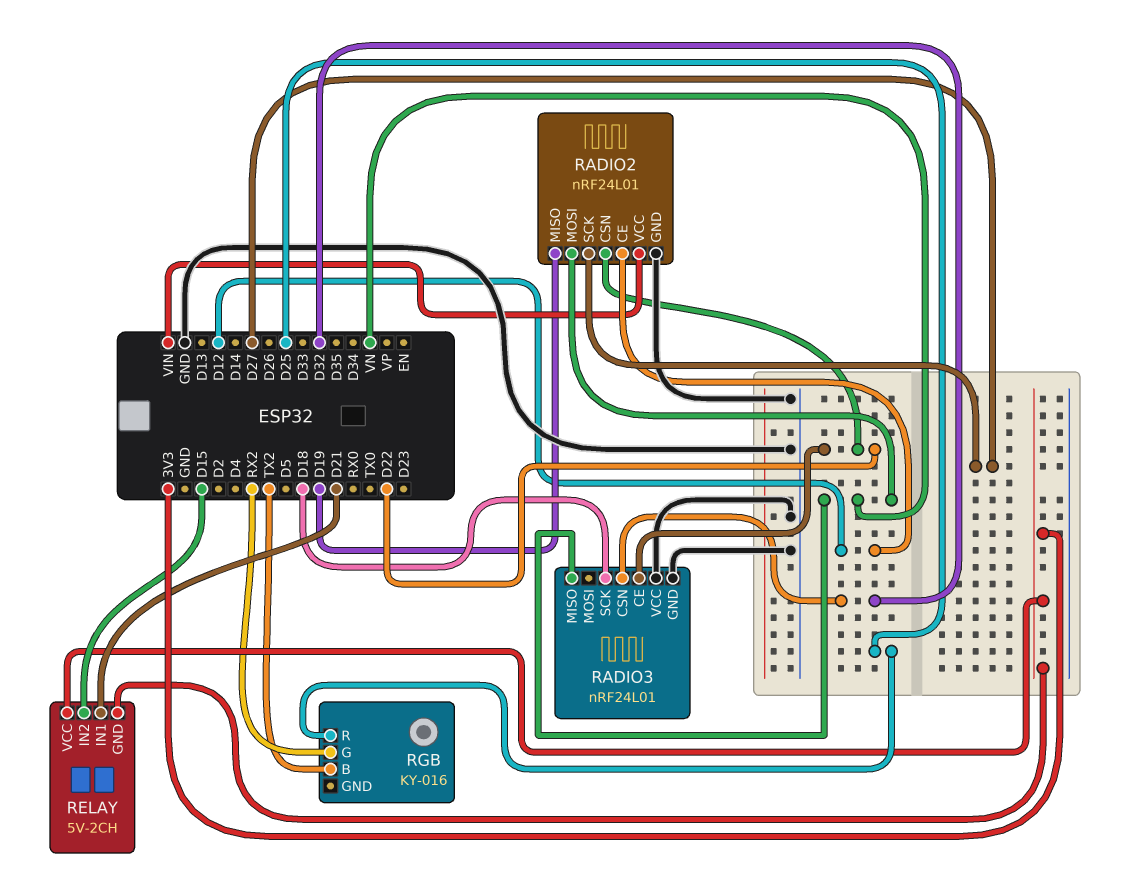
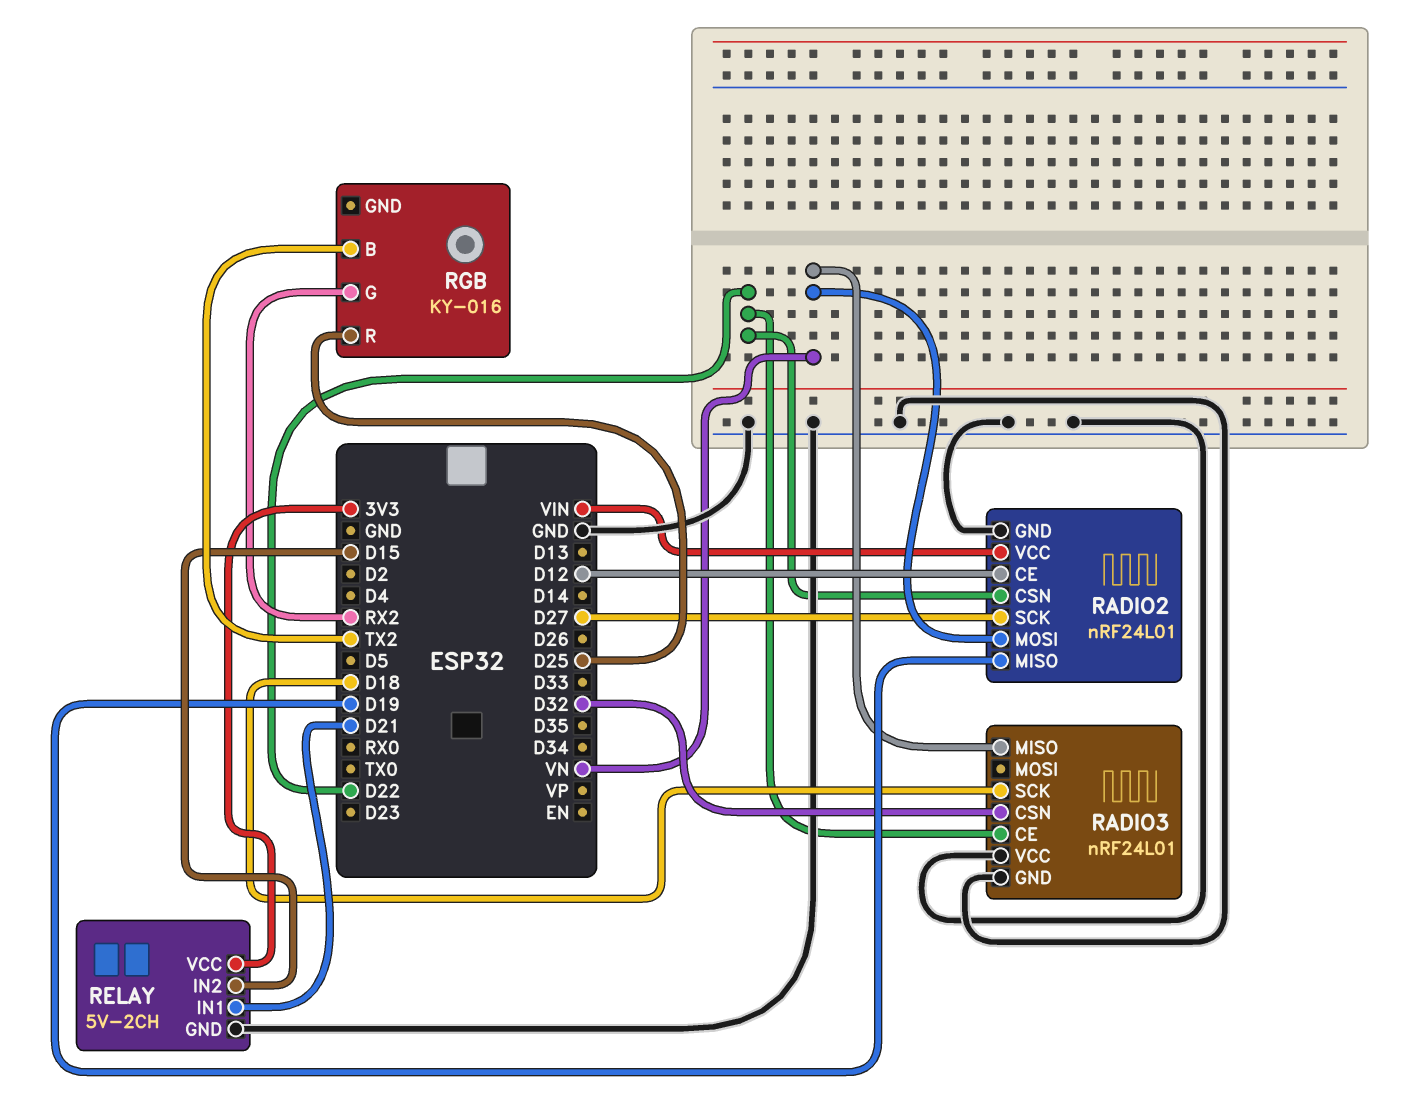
RELAY pin GND: 3V3 -> GND

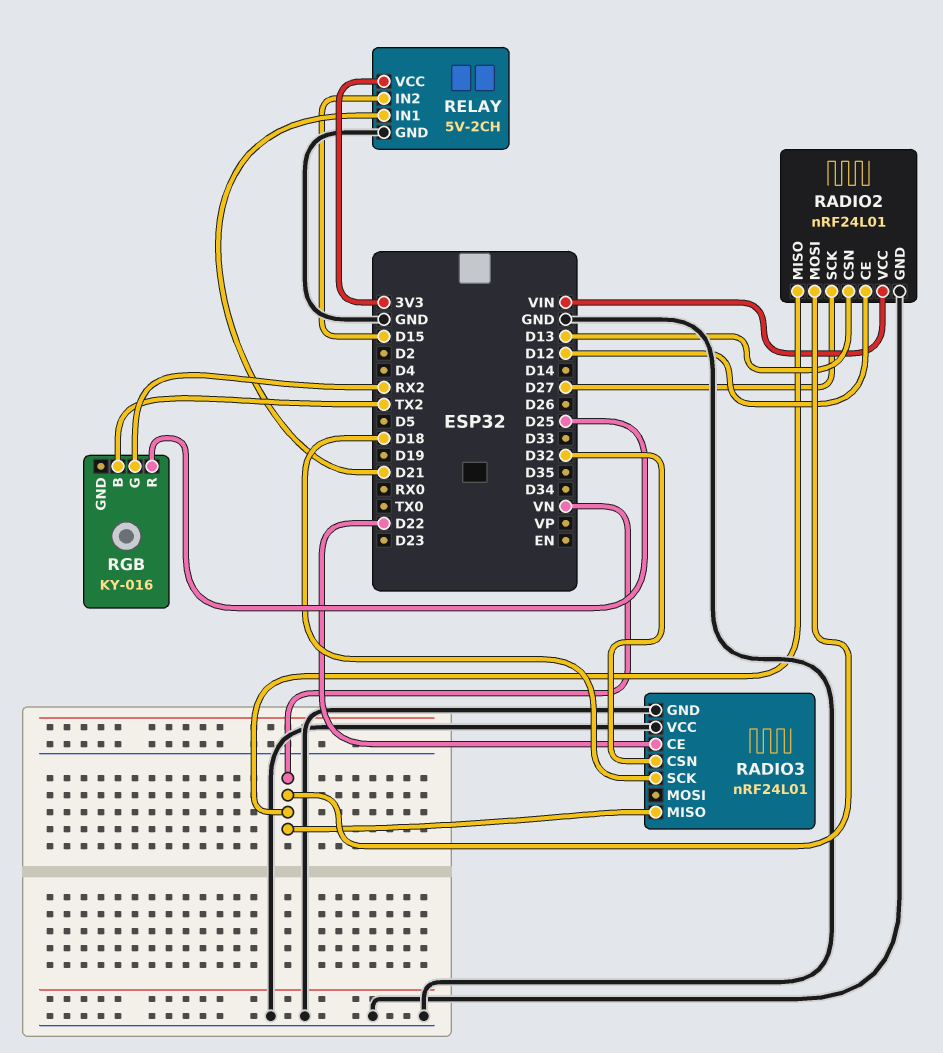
RADIO2 pin CSN: D22 -> D13
RADIO2 pin MISO: D19 -> VN

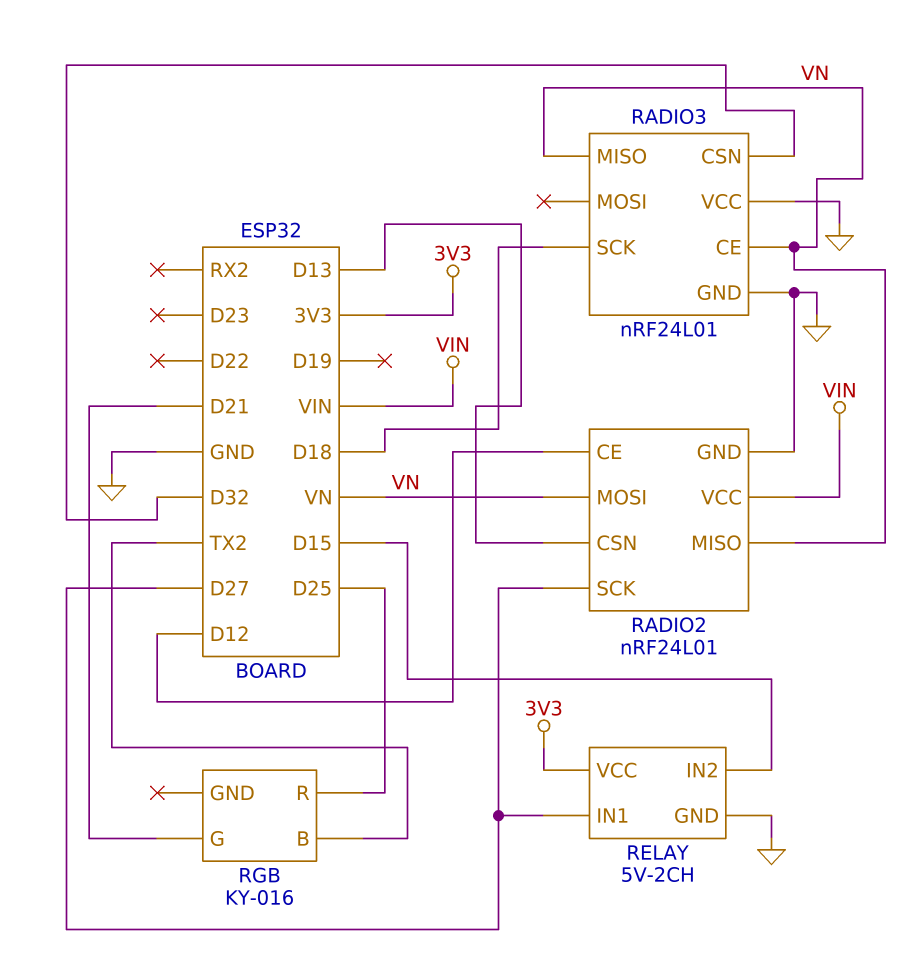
RADIO3 pin CE: D22 -> VN
RELAY pin IN1: D21 -> D27
RGB pin G: RX2 -> D21

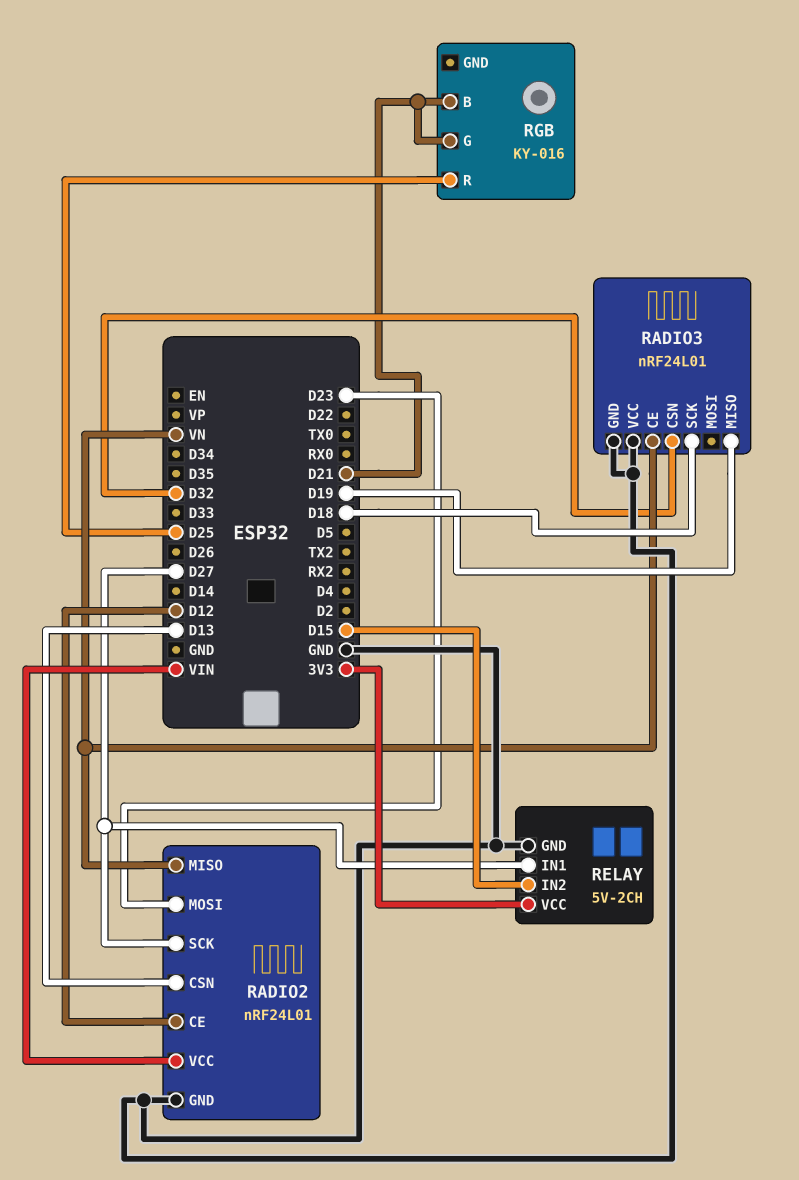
RADIO2 pin MOSI: VN -> D23
RADIO3 pin MISO: VN -> D19
RGB pin B: TX2 -> D21

